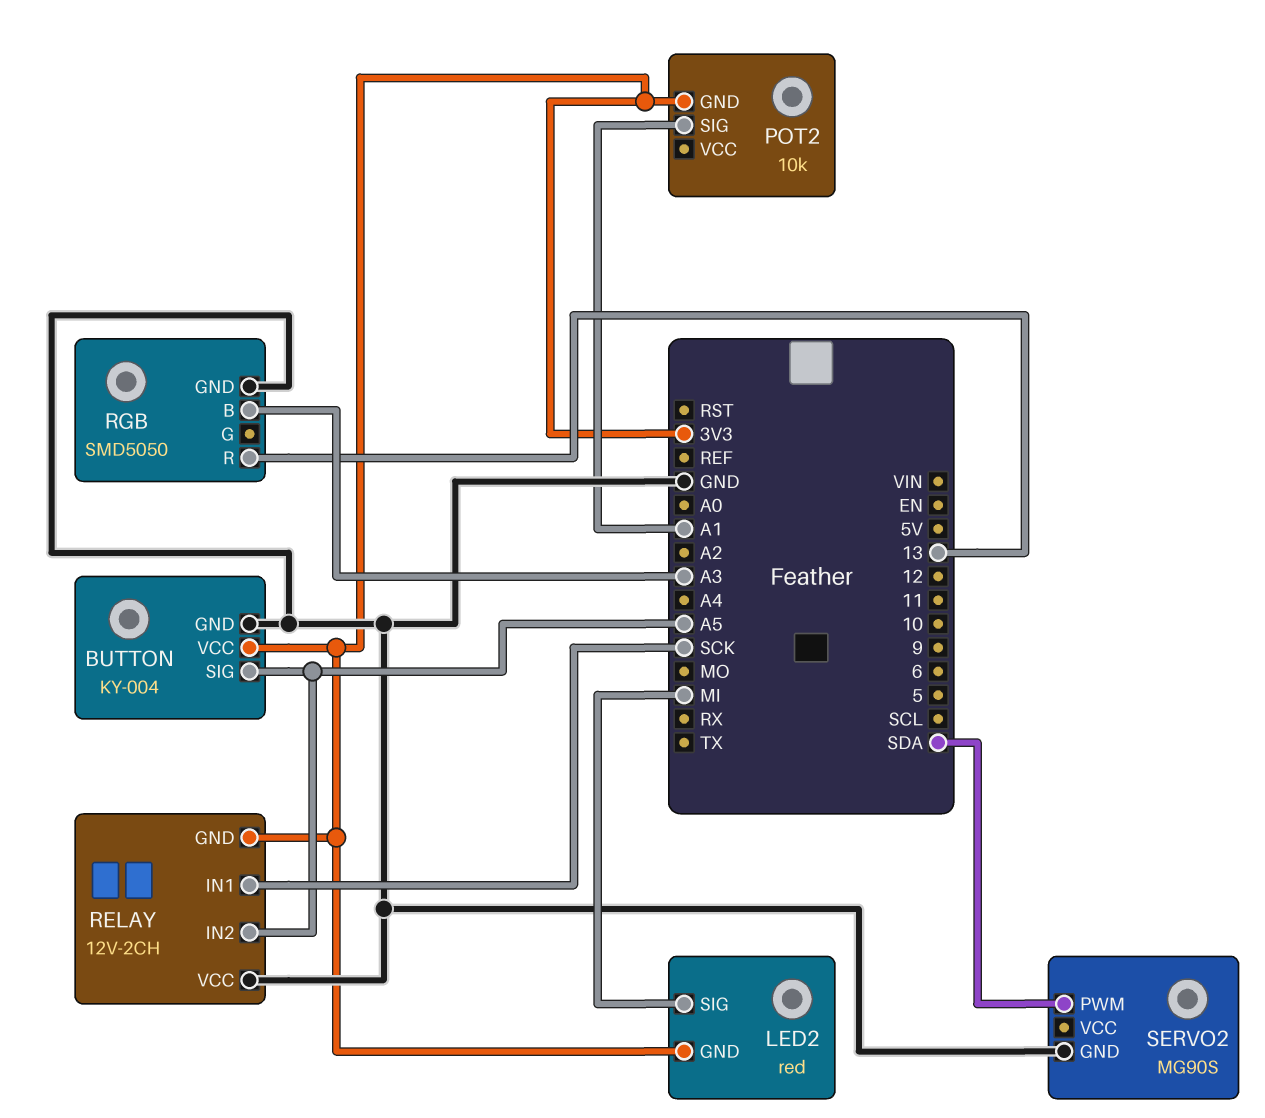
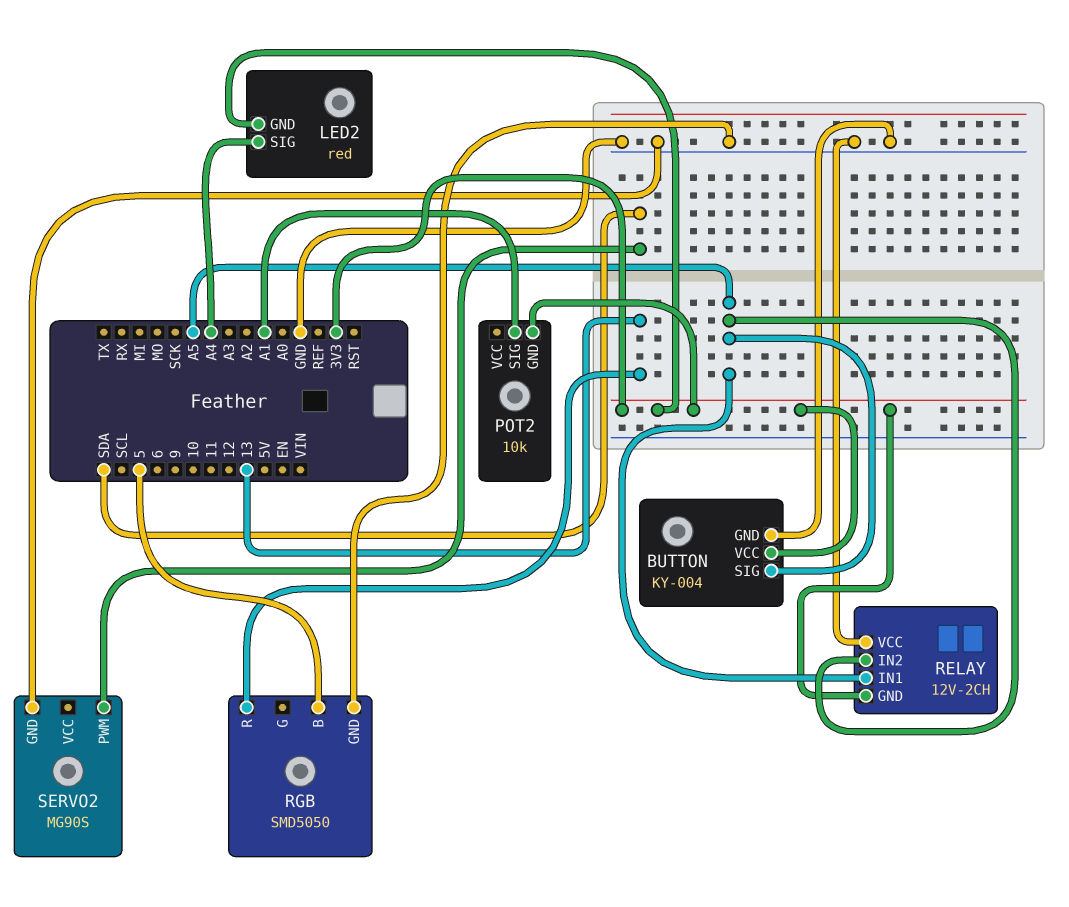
LED2 pin SIG: MI -> A4
RELAY pin IN1: SCK -> A5
RGB pin B: A3 -> 5

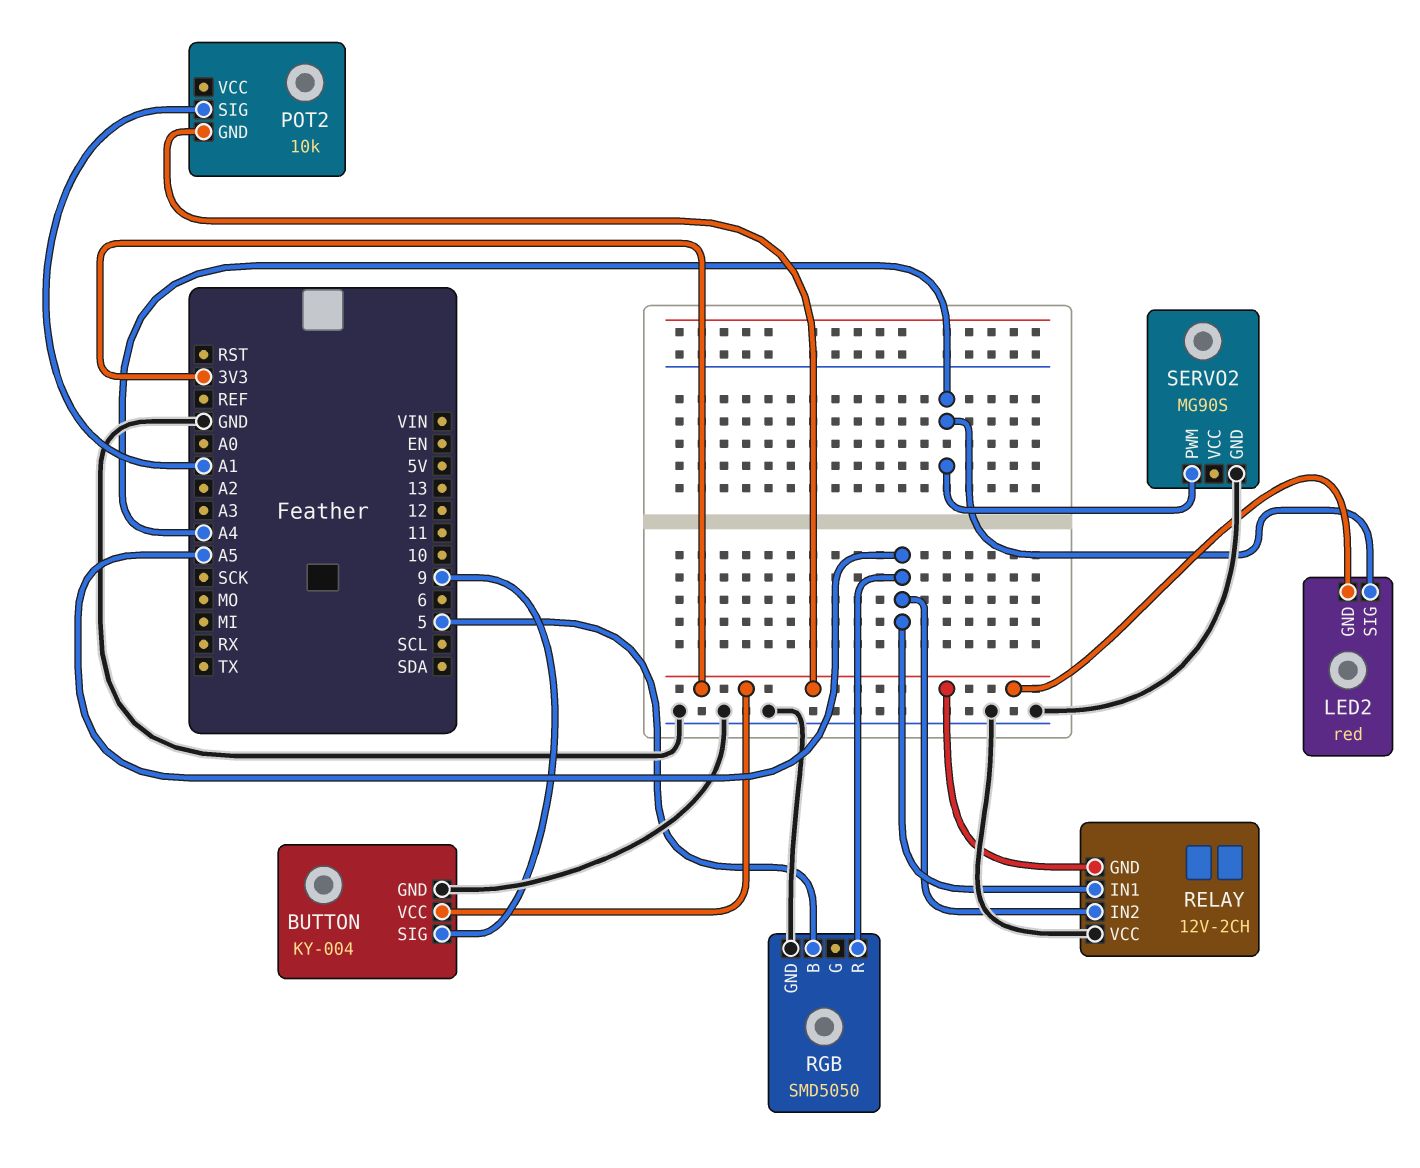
BUTTON pin SIG: A5 -> 9
RGB pin R: 13 -> A5
SERVO2 pin PWM: SDA -> A4

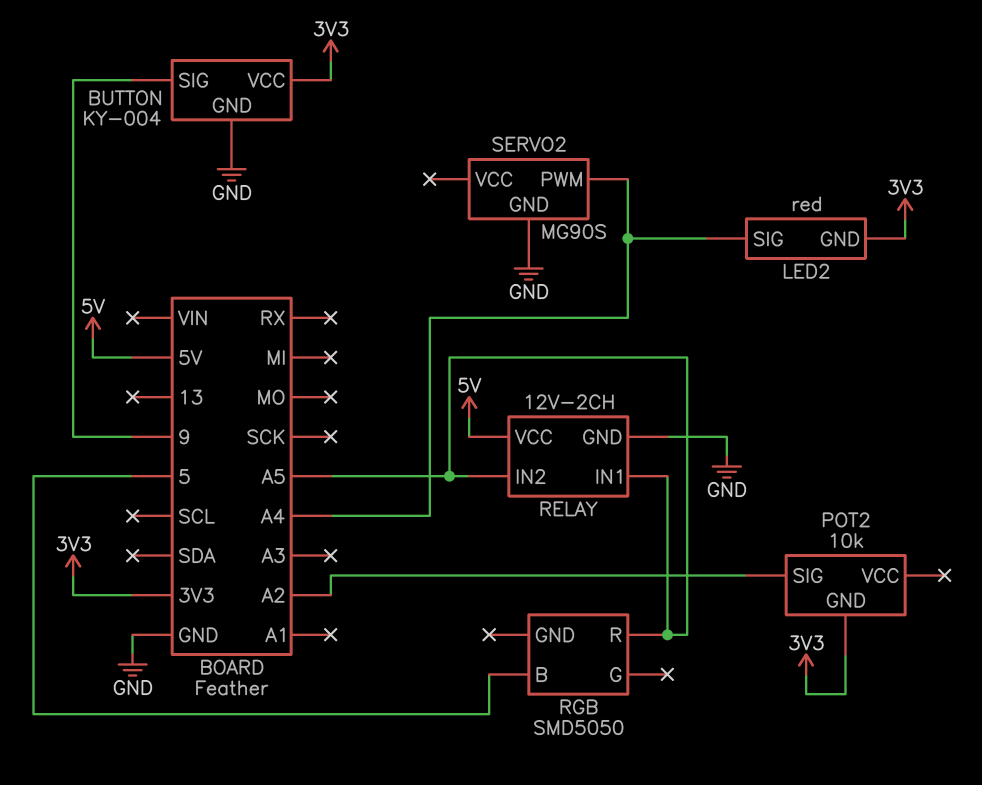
POT2 pin SIG: A1 -> A2
RELAY pin GND: 3V3 -> GND
RELAY pin VCC: GND -> 5V
RGB pin GND: GND -> none

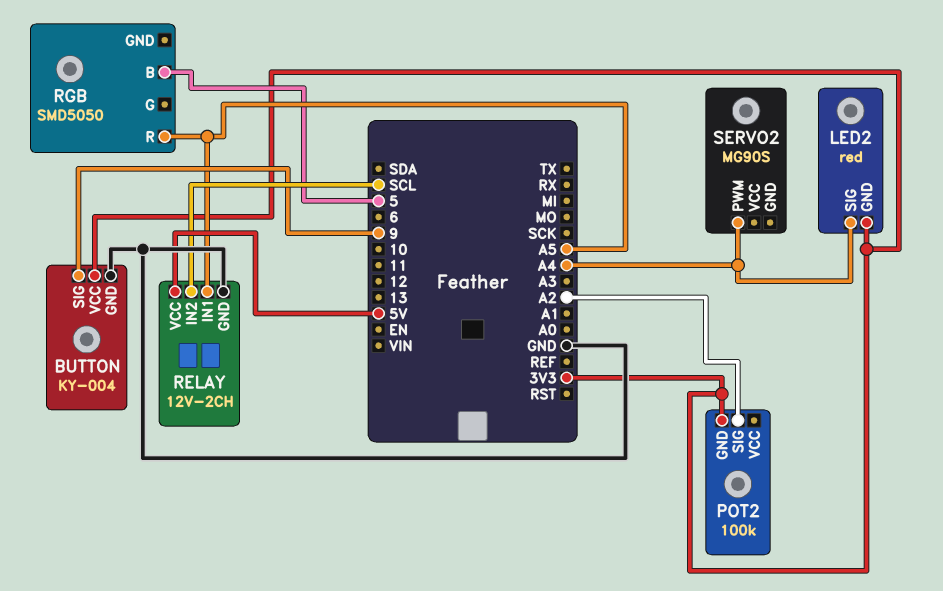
POT2: 10k -> 100k
RELAY pin IN2: A5 -> SCL
SERVO2 pin GND: GND -> none

